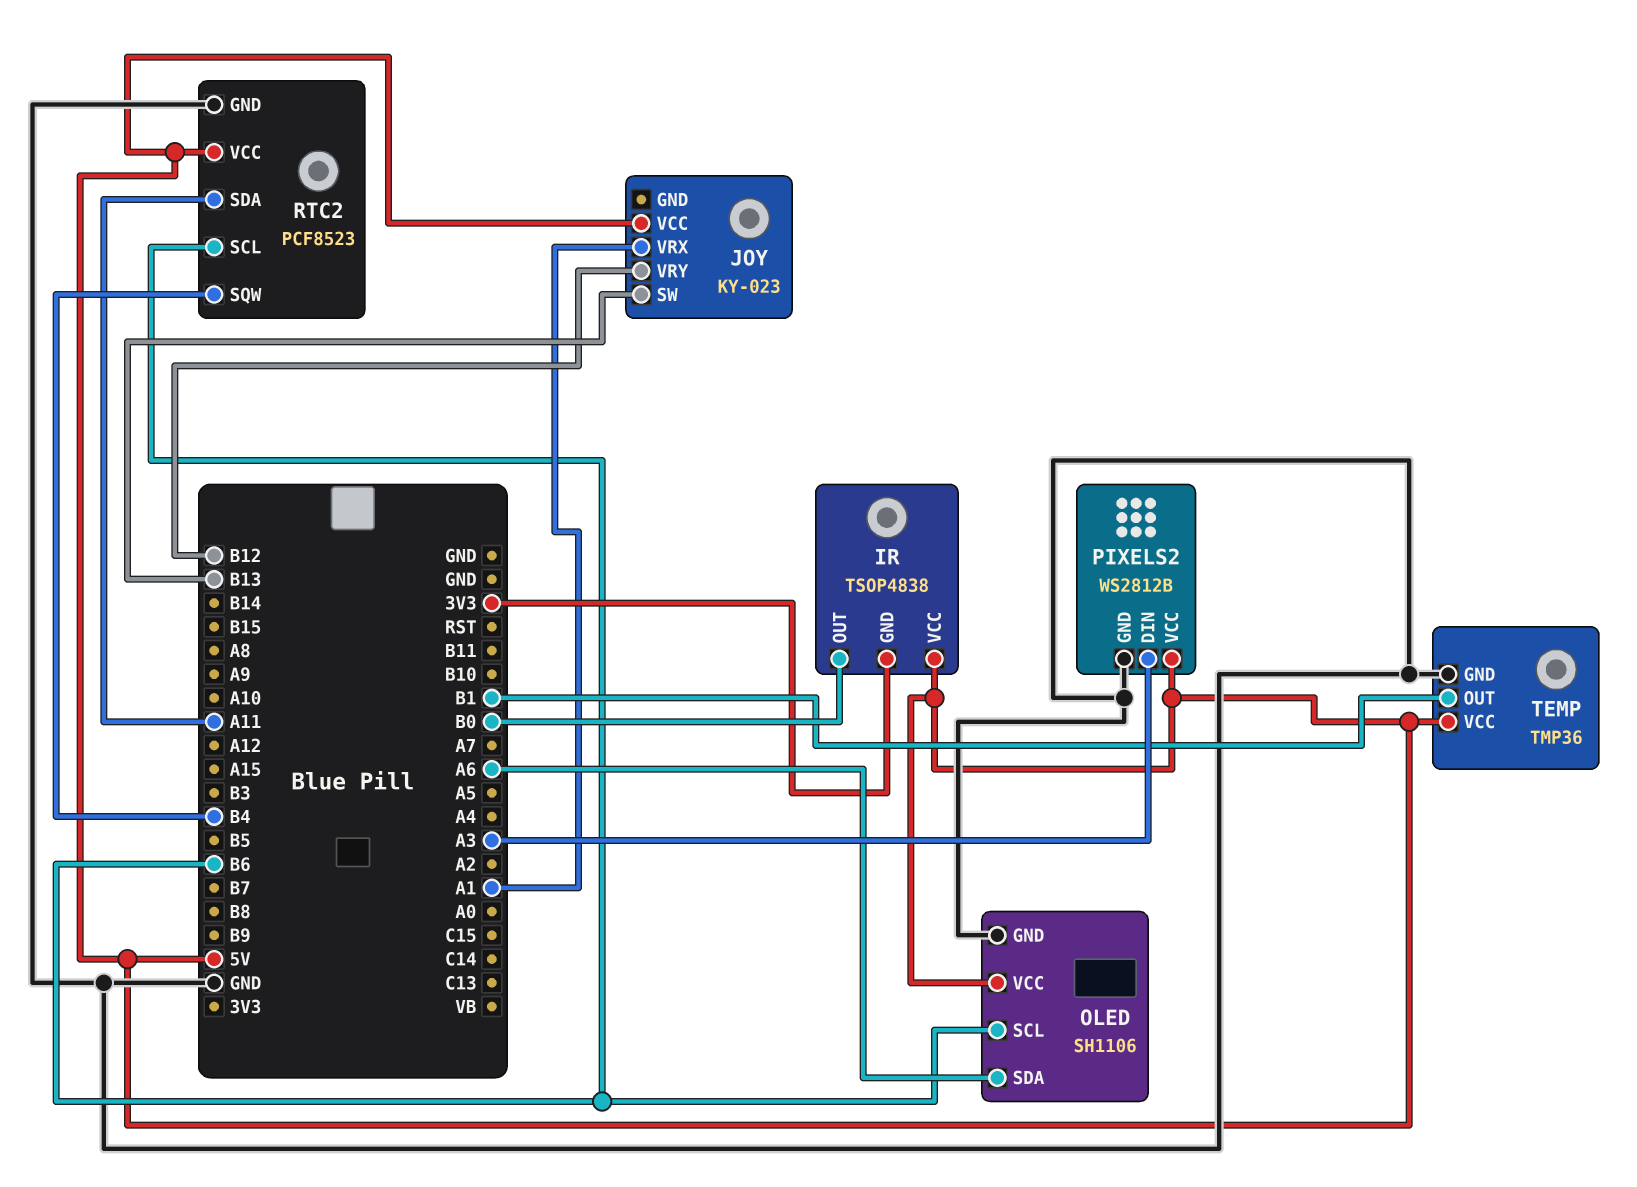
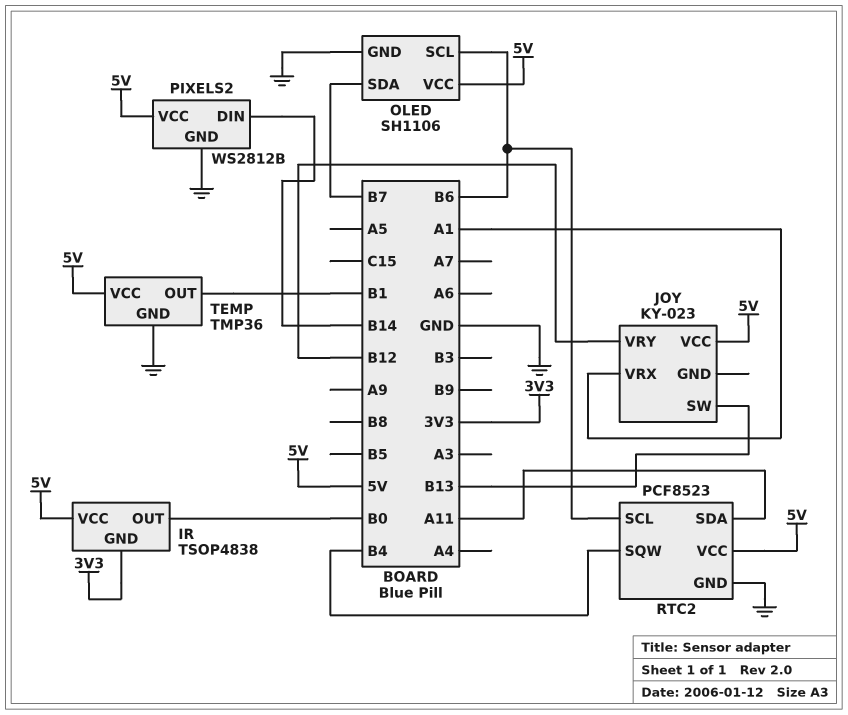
OLED pin SDA: A6 -> B7
PIXELS2 pin DIN: A3 -> B14

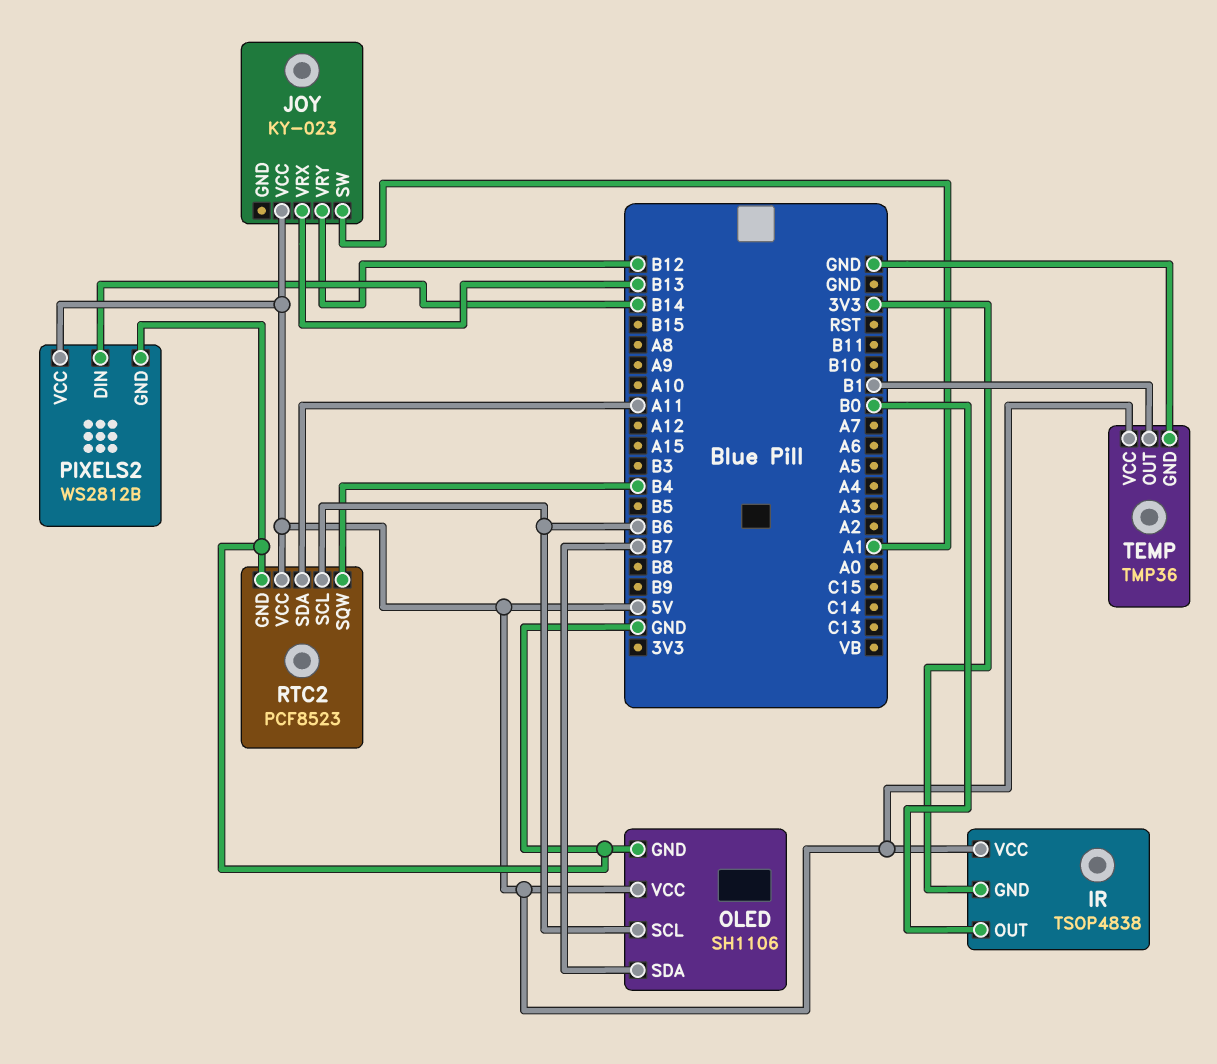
JOY pin SW: B13 -> A1
JOY pin VRX: A1 -> B13

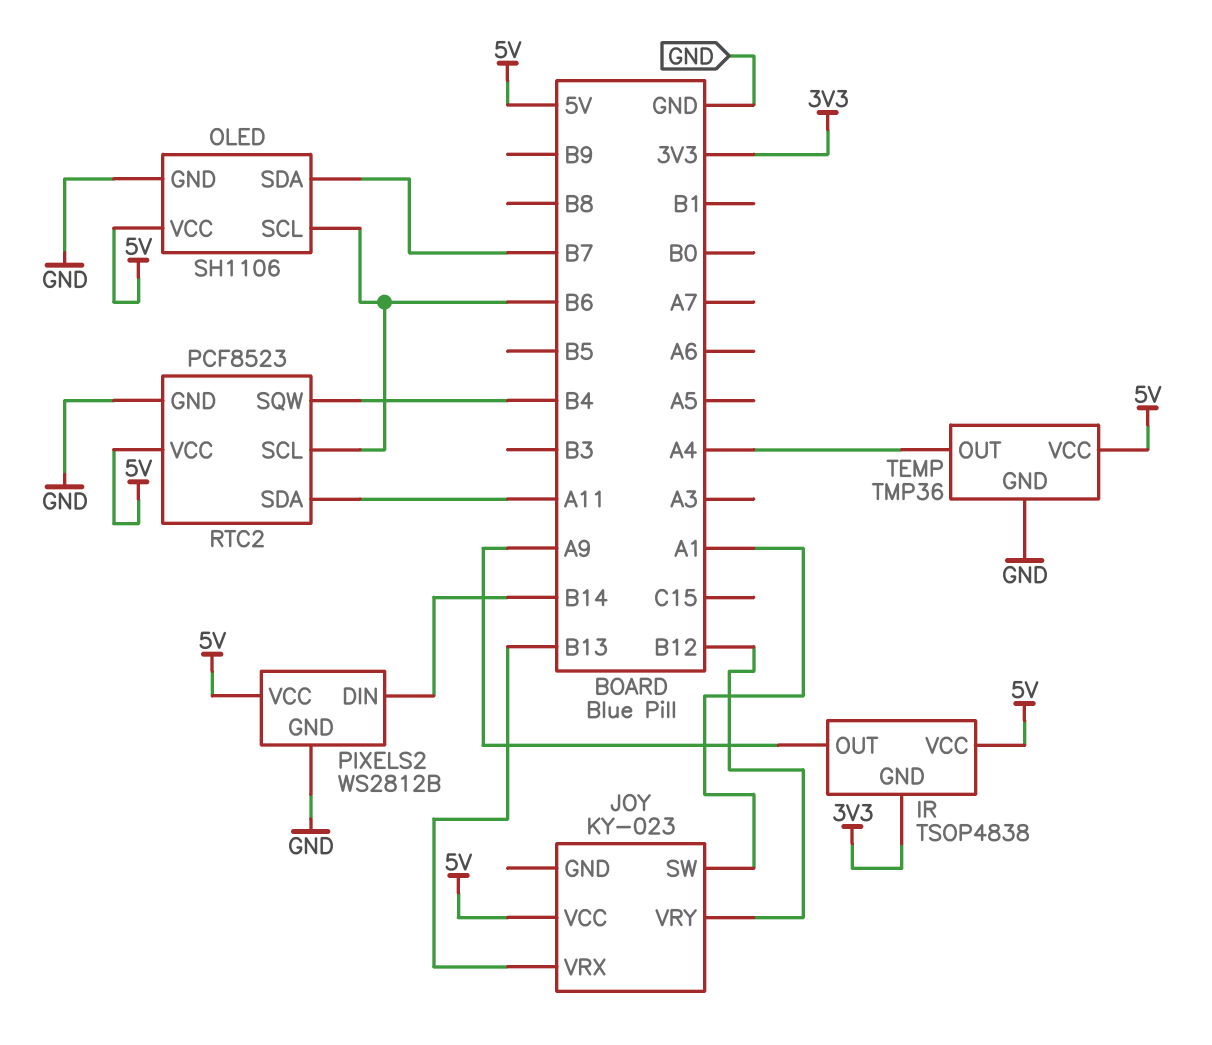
IR pin OUT: B0 -> A9
TEMP pin OUT: B1 -> A4

